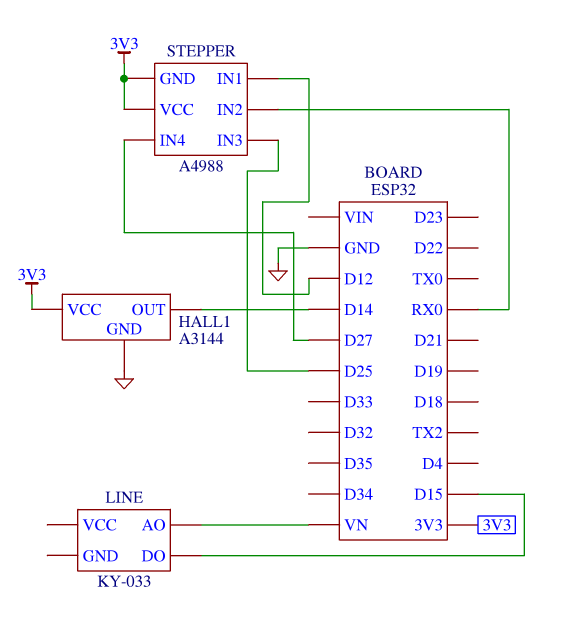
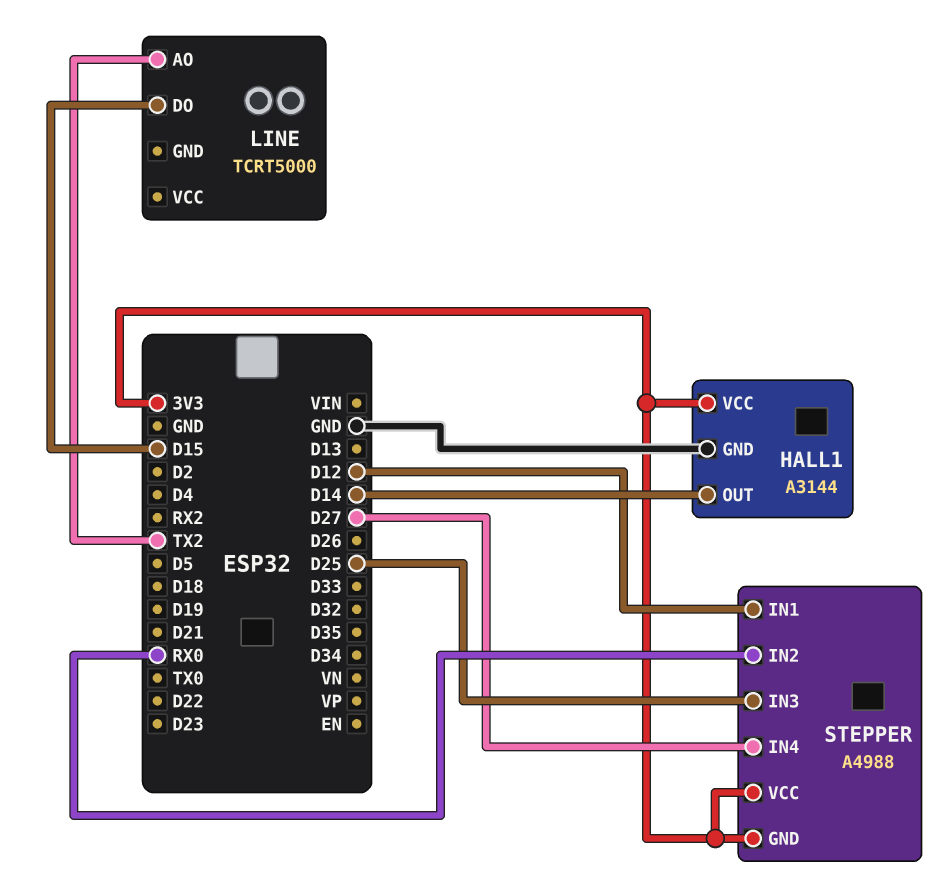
LINE: KY-033 -> TCRT5000
LINE pin AO: VN -> TX2

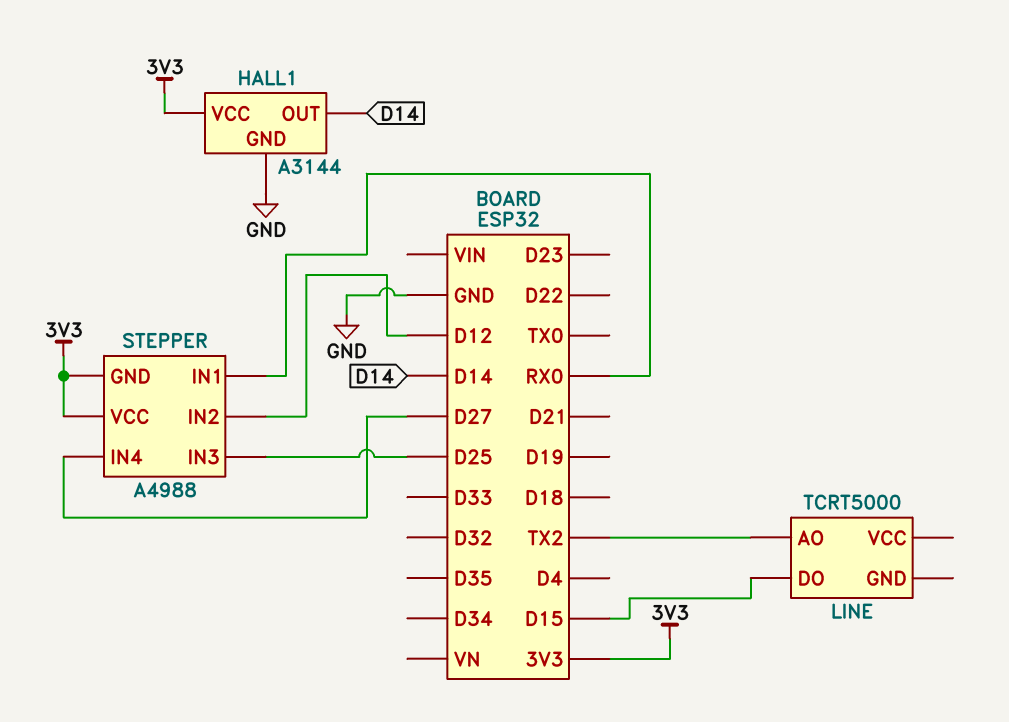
STEPPER pin IN1: D12 -> RX0
STEPPER pin IN2: RX0 -> D12

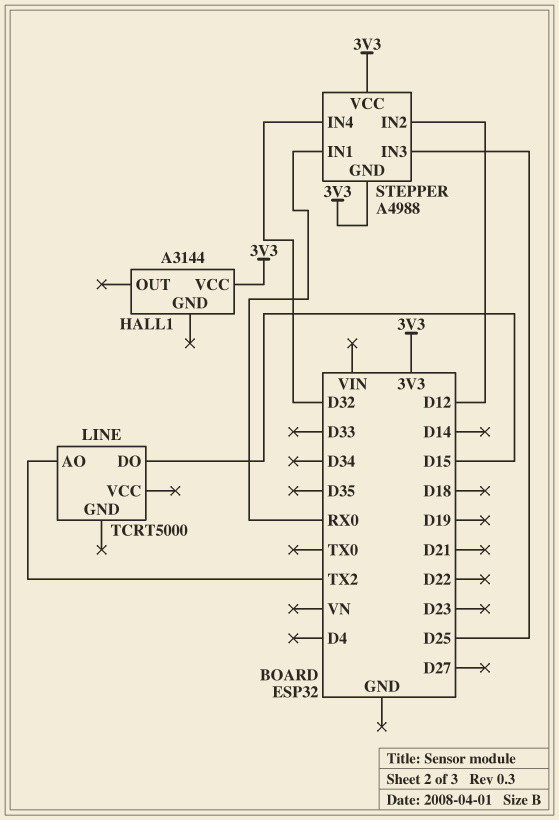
HALL1 pin GND: GND -> none
HALL1 pin OUT: D14 -> none
STEPPER pin IN4: D27 -> D32

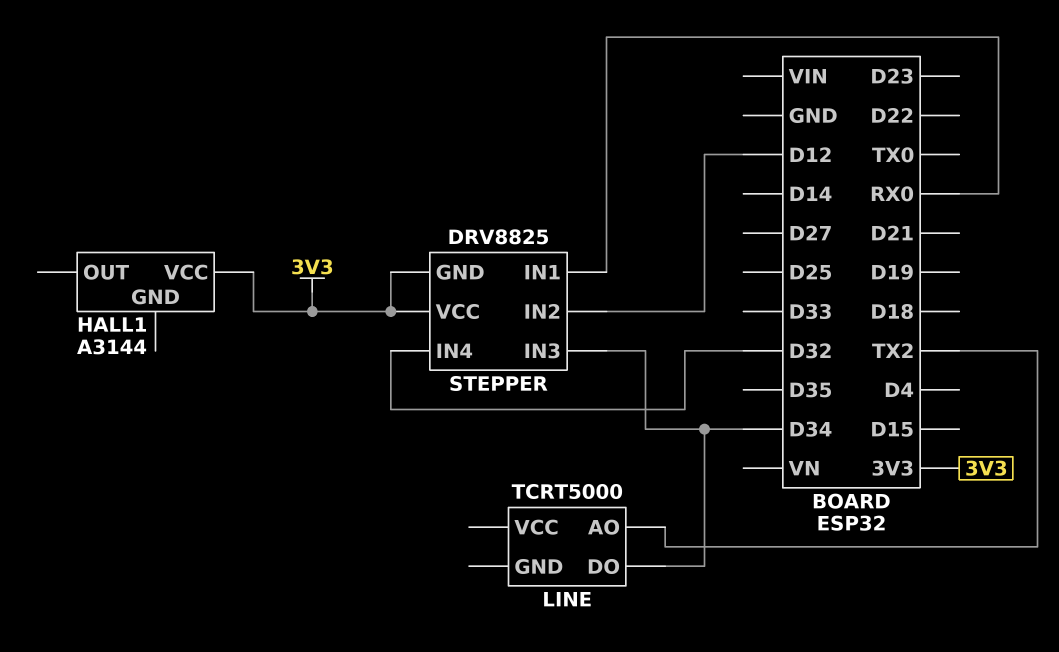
LINE pin DO: D15 -> D34
STEPPER: A4988 -> DRV8825
STEPPER pin IN3: D25 -> D34

